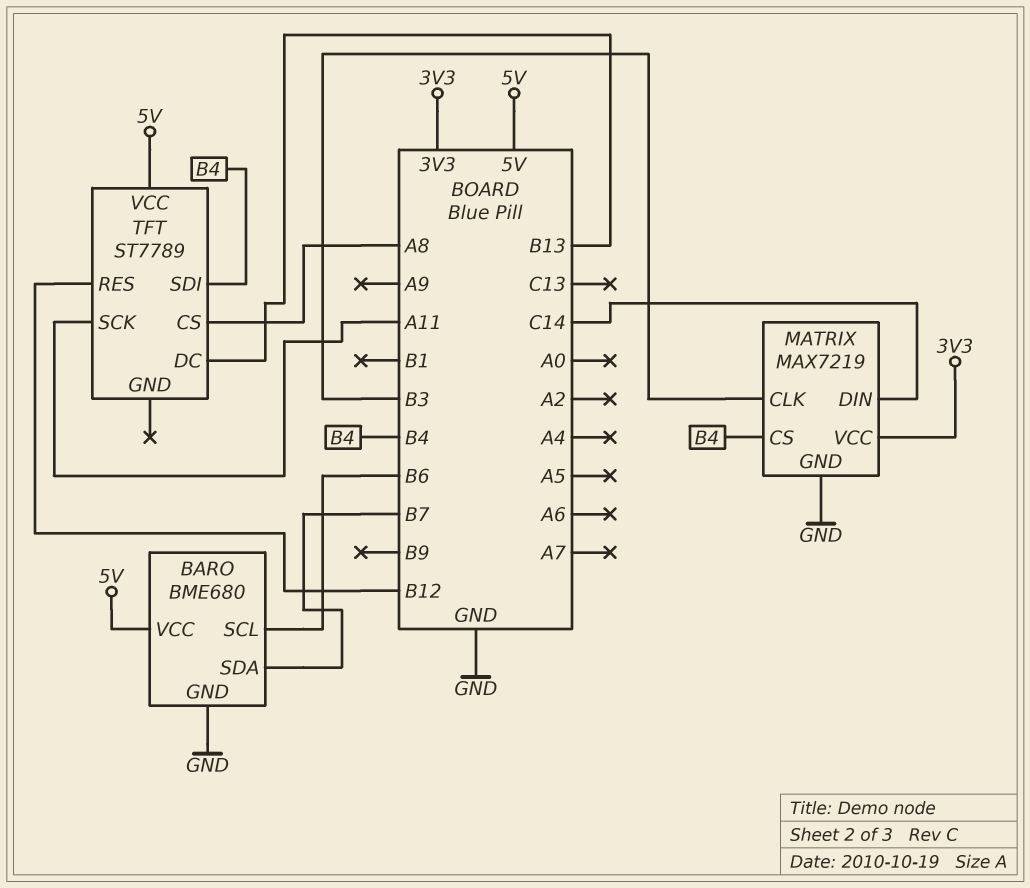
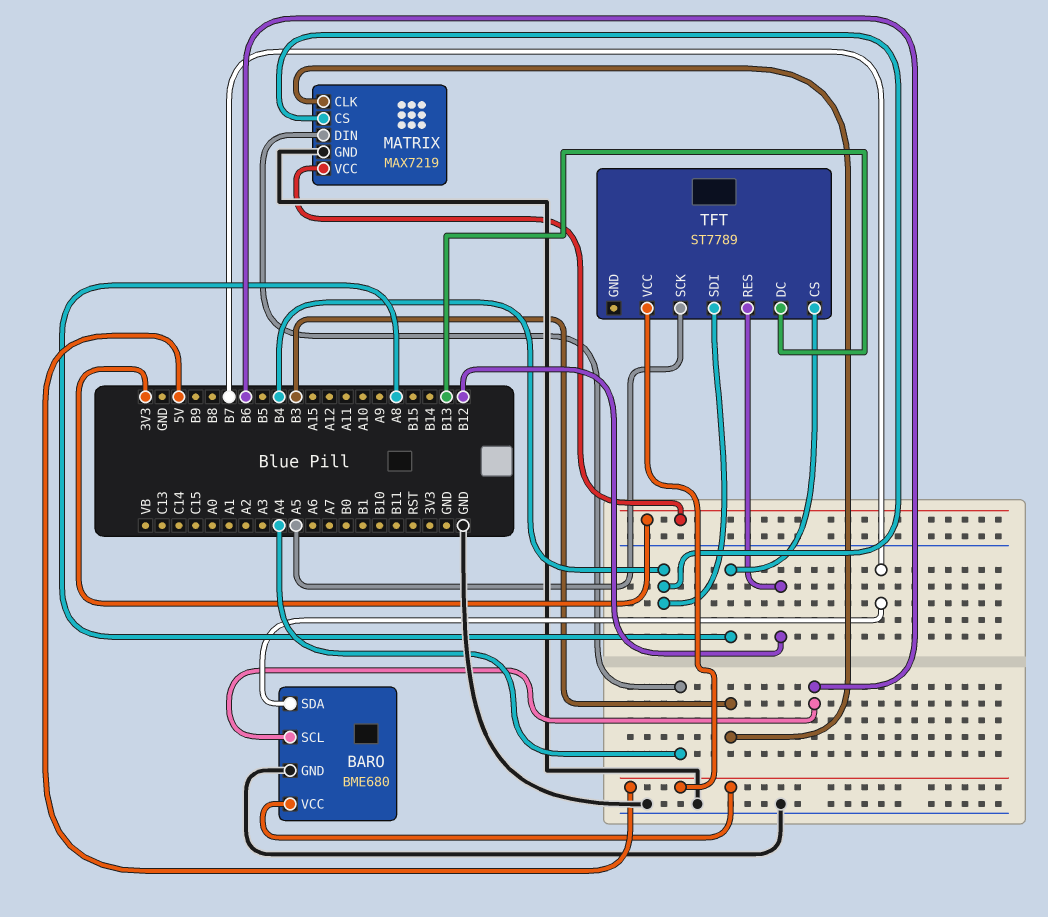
MATRIX pin DIN: C14 -> A4
TFT pin SCK: A11 -> A5

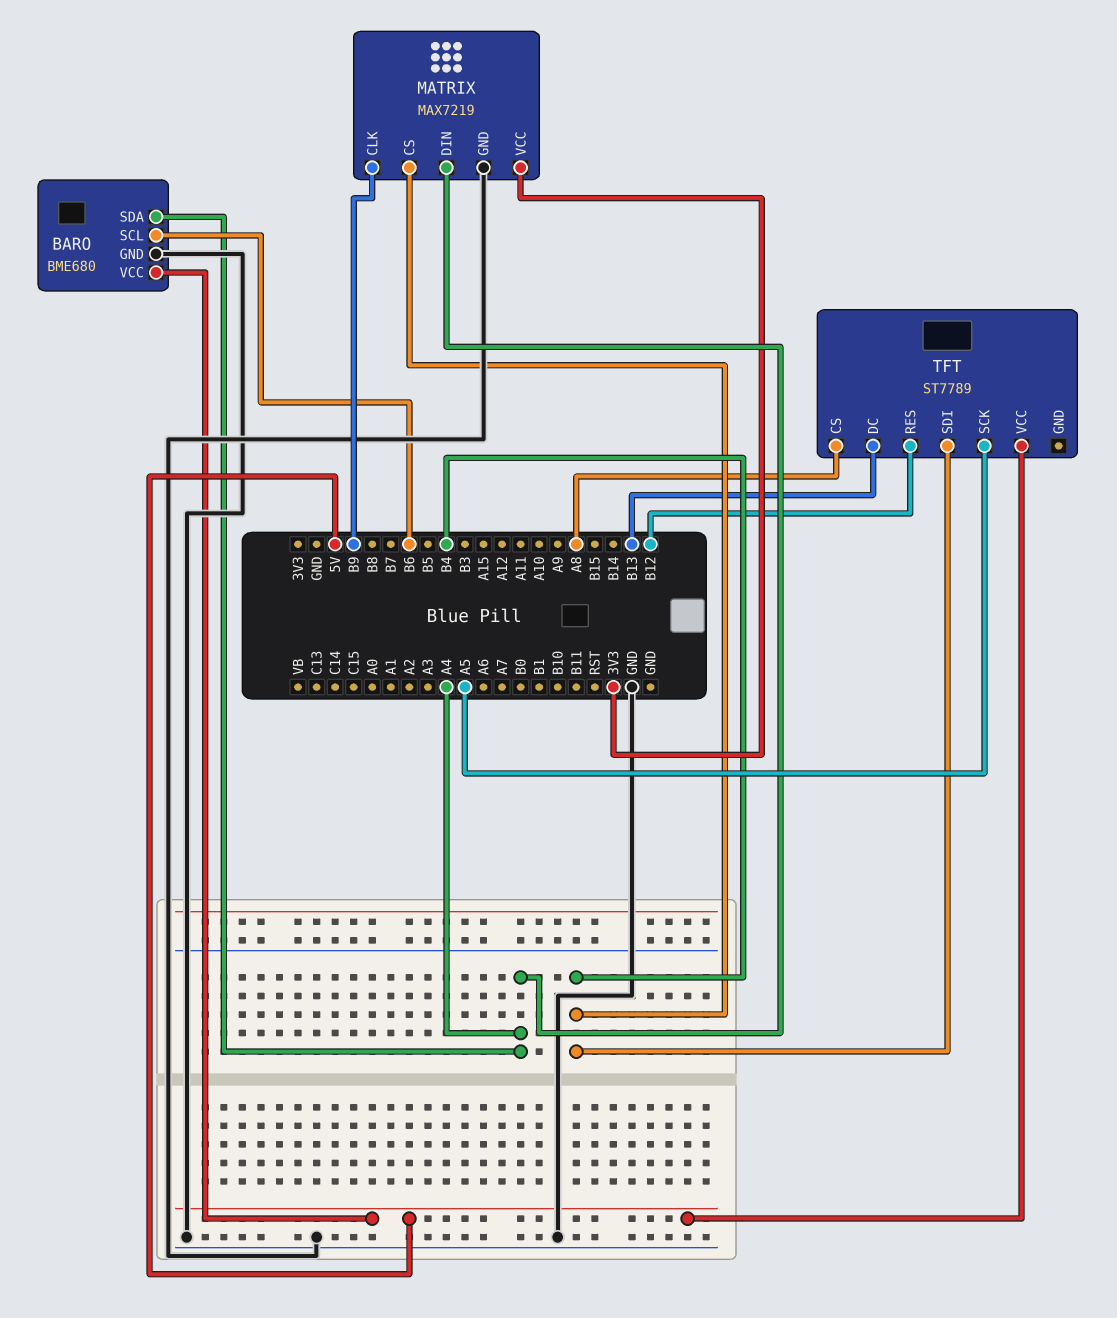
BARO pin SDA: B7 -> A4
MATRIX pin CLK: B3 -> B9

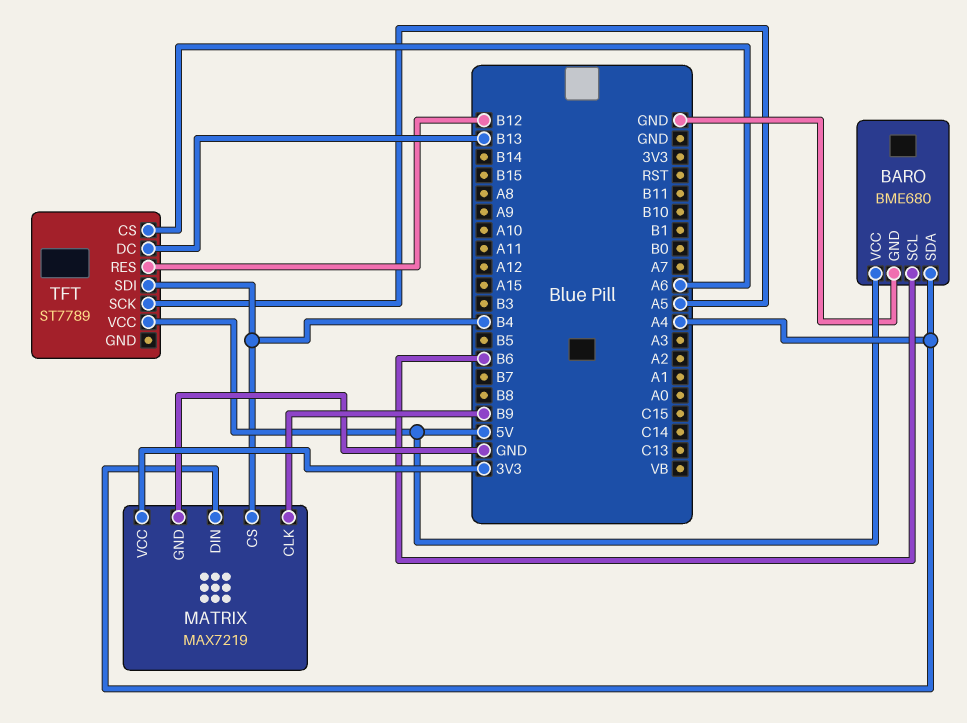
TFT pin CS: A8 -> A6

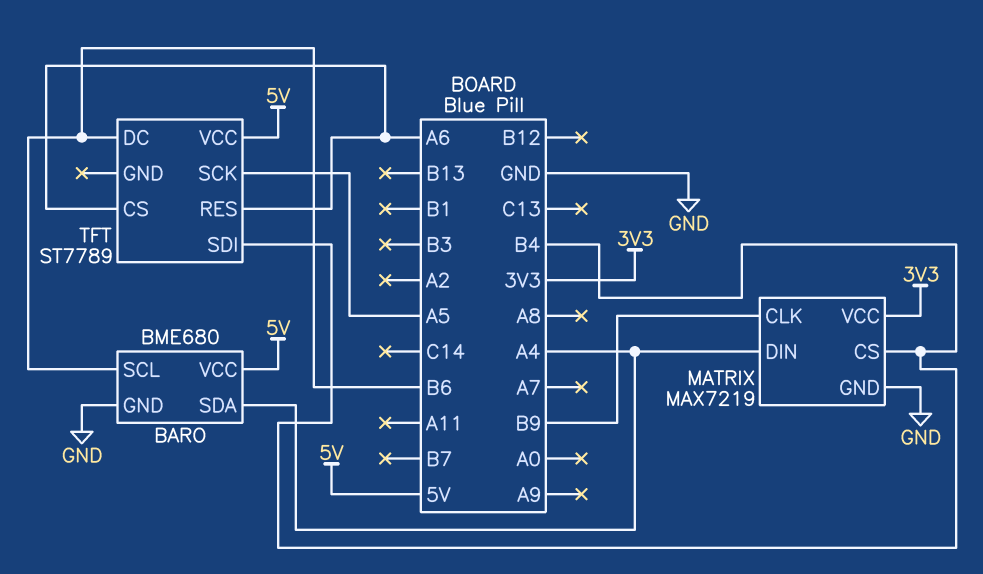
TFT pin DC: B13 -> B6
TFT pin RES: B12 -> A6

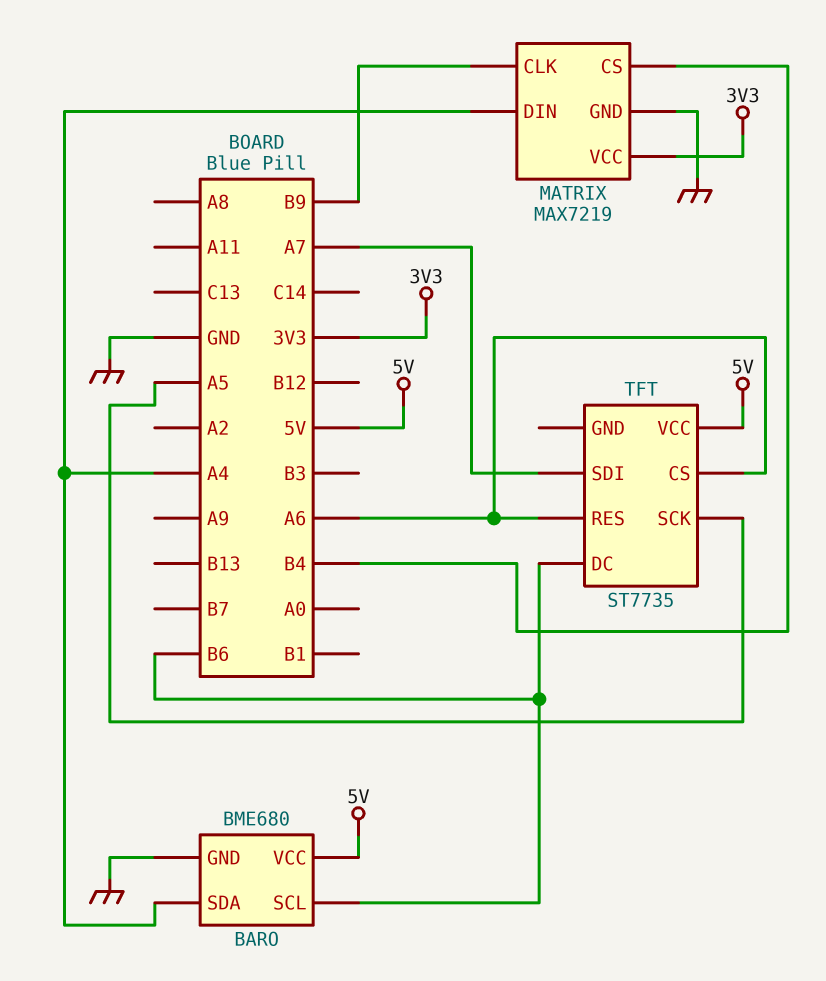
TFT: ST7789 -> ST7735
TFT pin SDI: B4 -> A7

